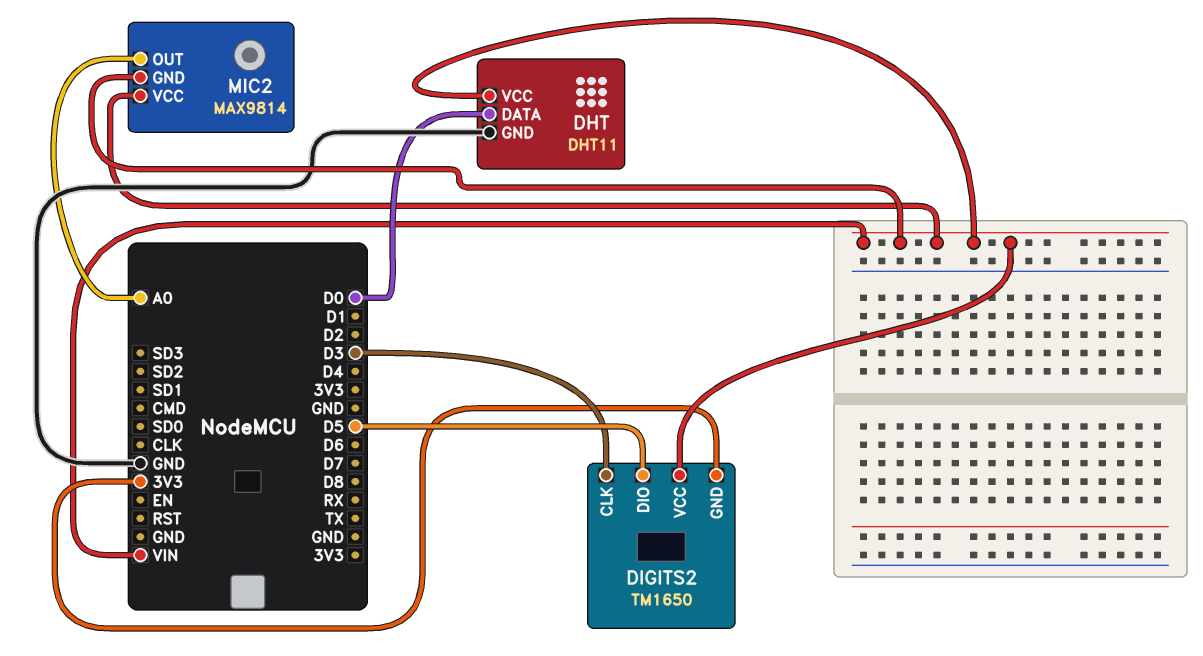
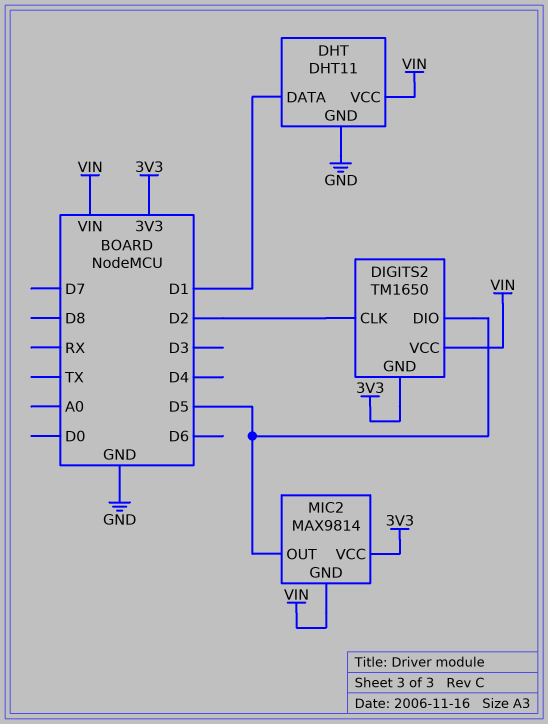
DHT pin DATA: D0 -> D1
DIGITS2 pin CLK: D3 -> D2
MIC2 pin OUT: A0 -> D5
MIC2 pin VCC: VIN -> 3V3

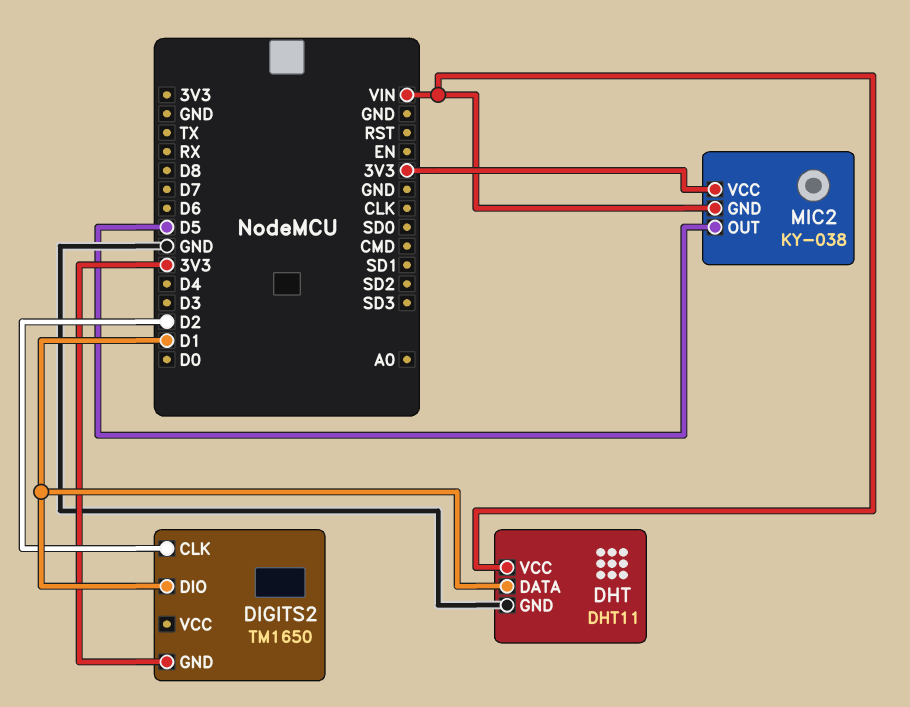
DIGITS2 pin DIO: D5 -> D1
DIGITS2 pin VCC: VIN -> none
MIC2: MAX9814 -> KY-038

